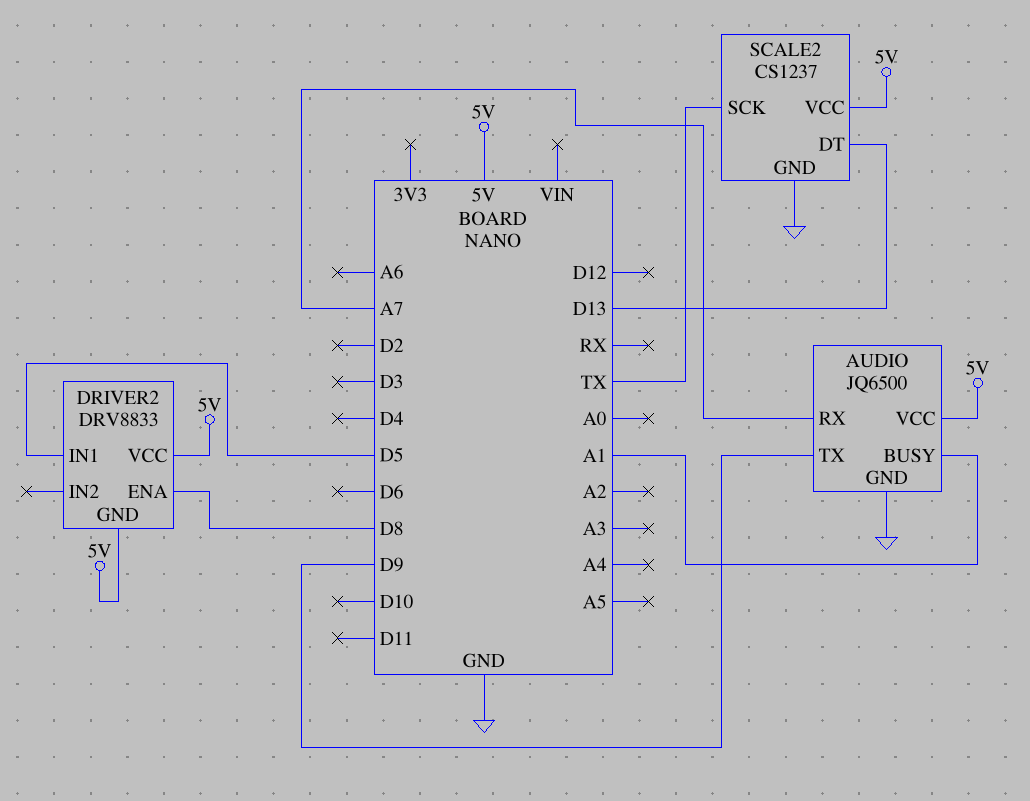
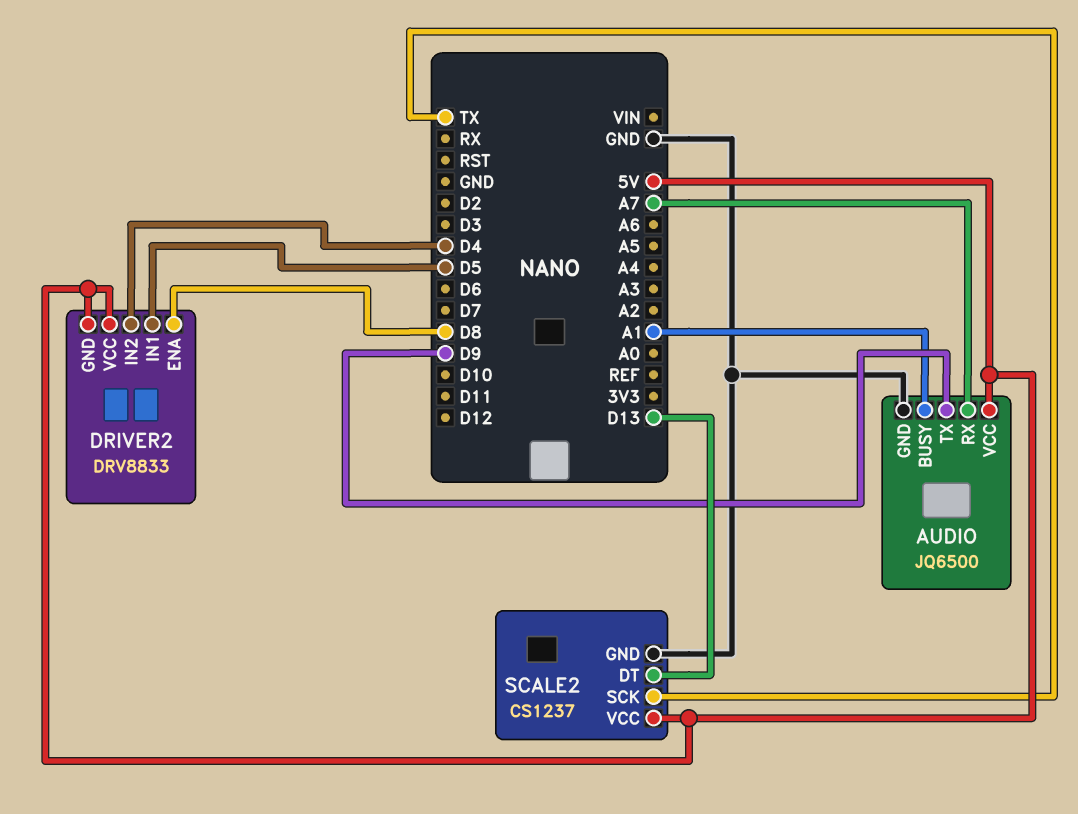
DRIVER2 pin IN2: none -> D4

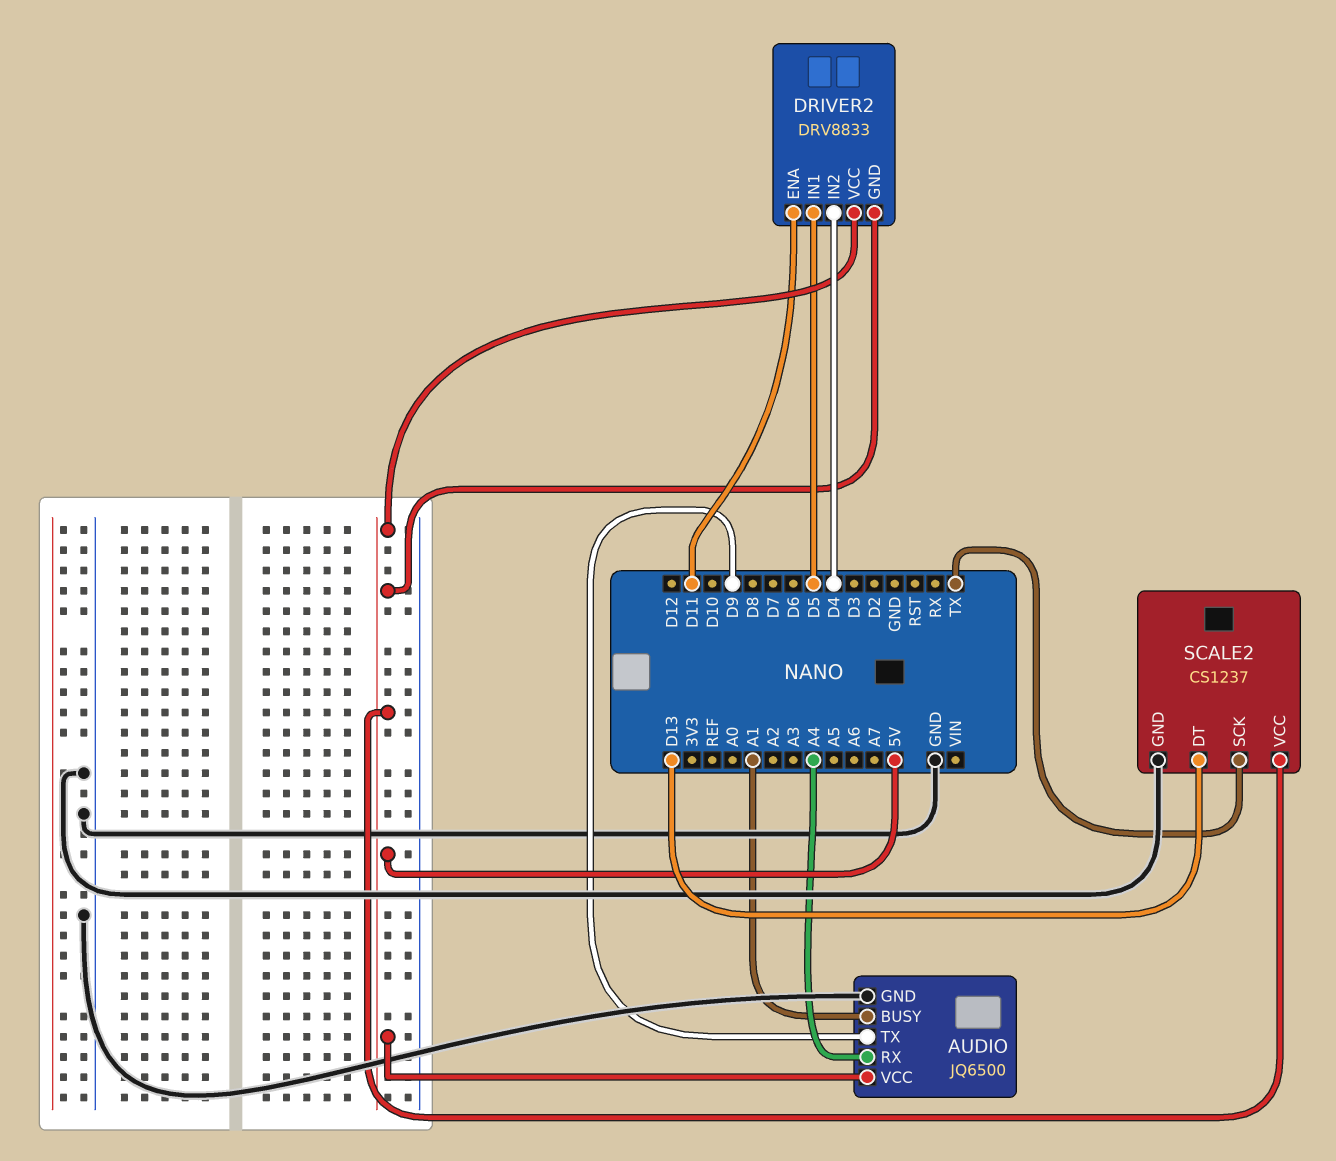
AUDIO pin RX: A7 -> A4
DRIVER2 pin ENA: D8 -> D11

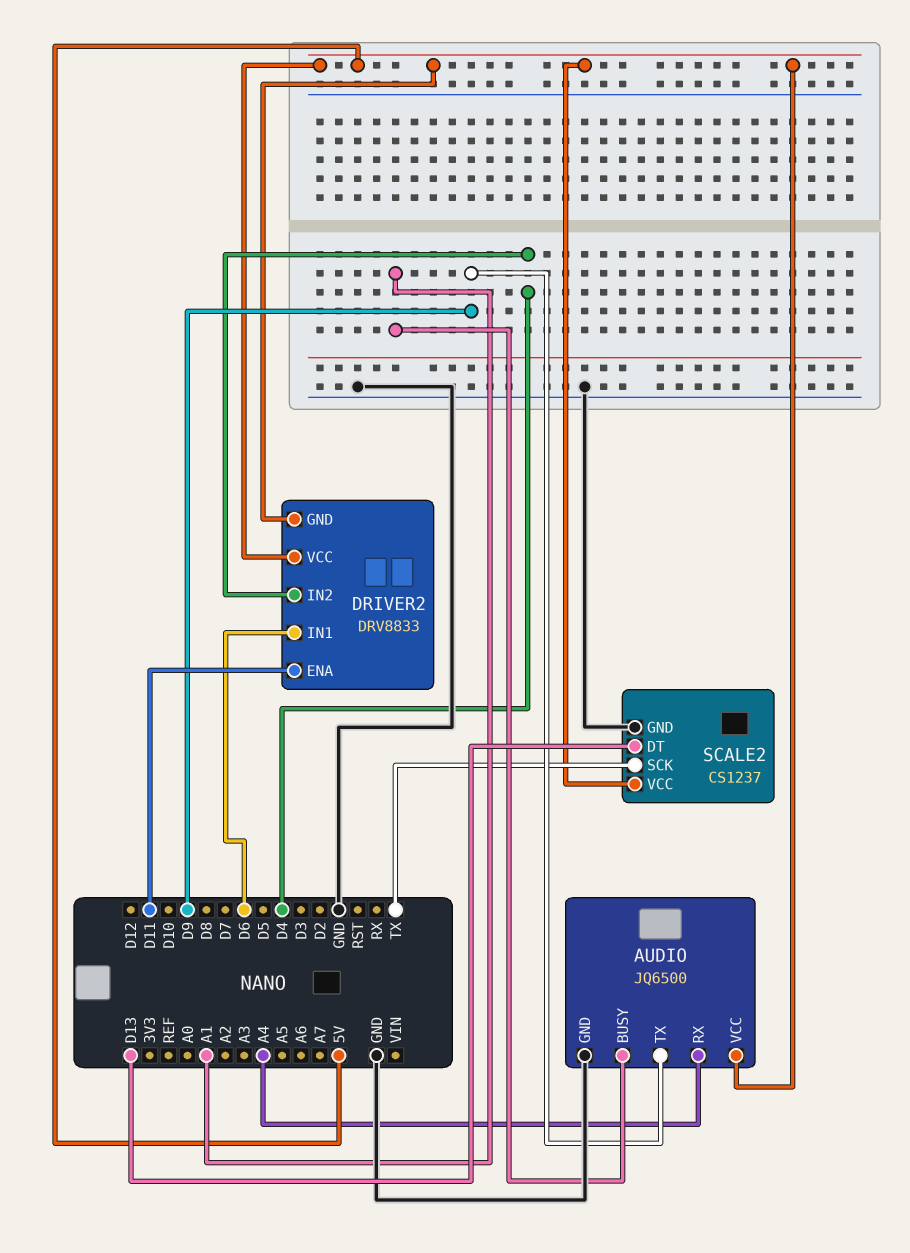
DRIVER2 pin IN1: D5 -> D6

